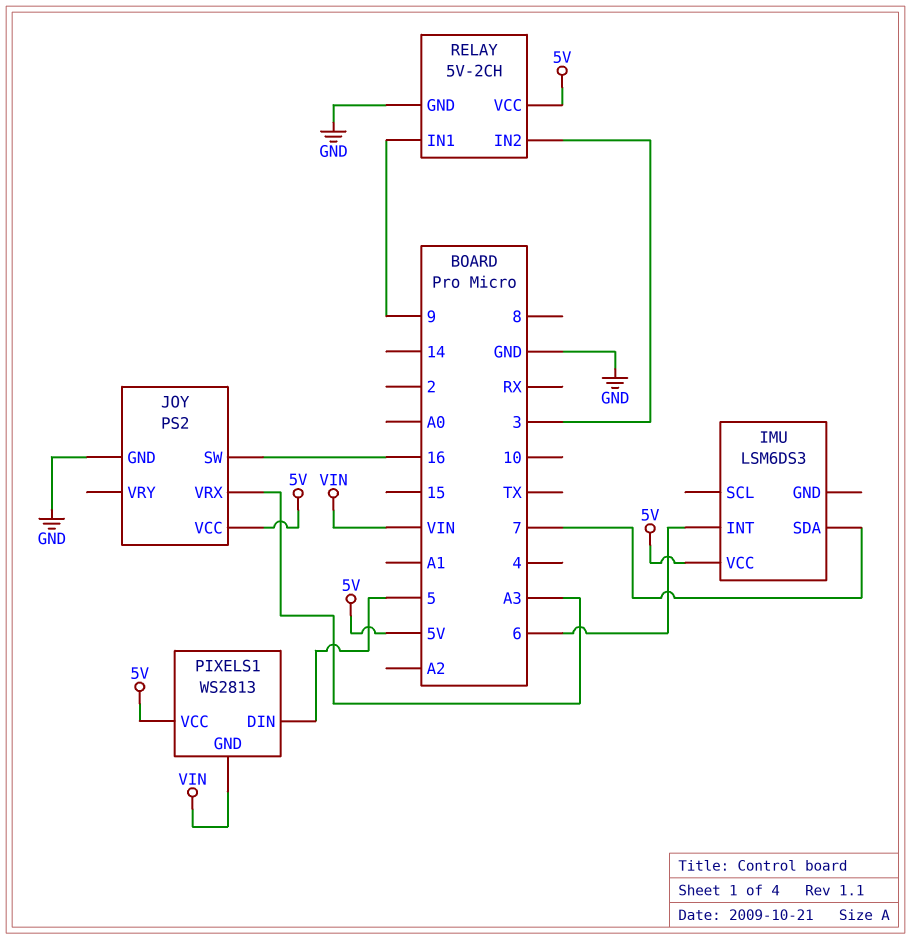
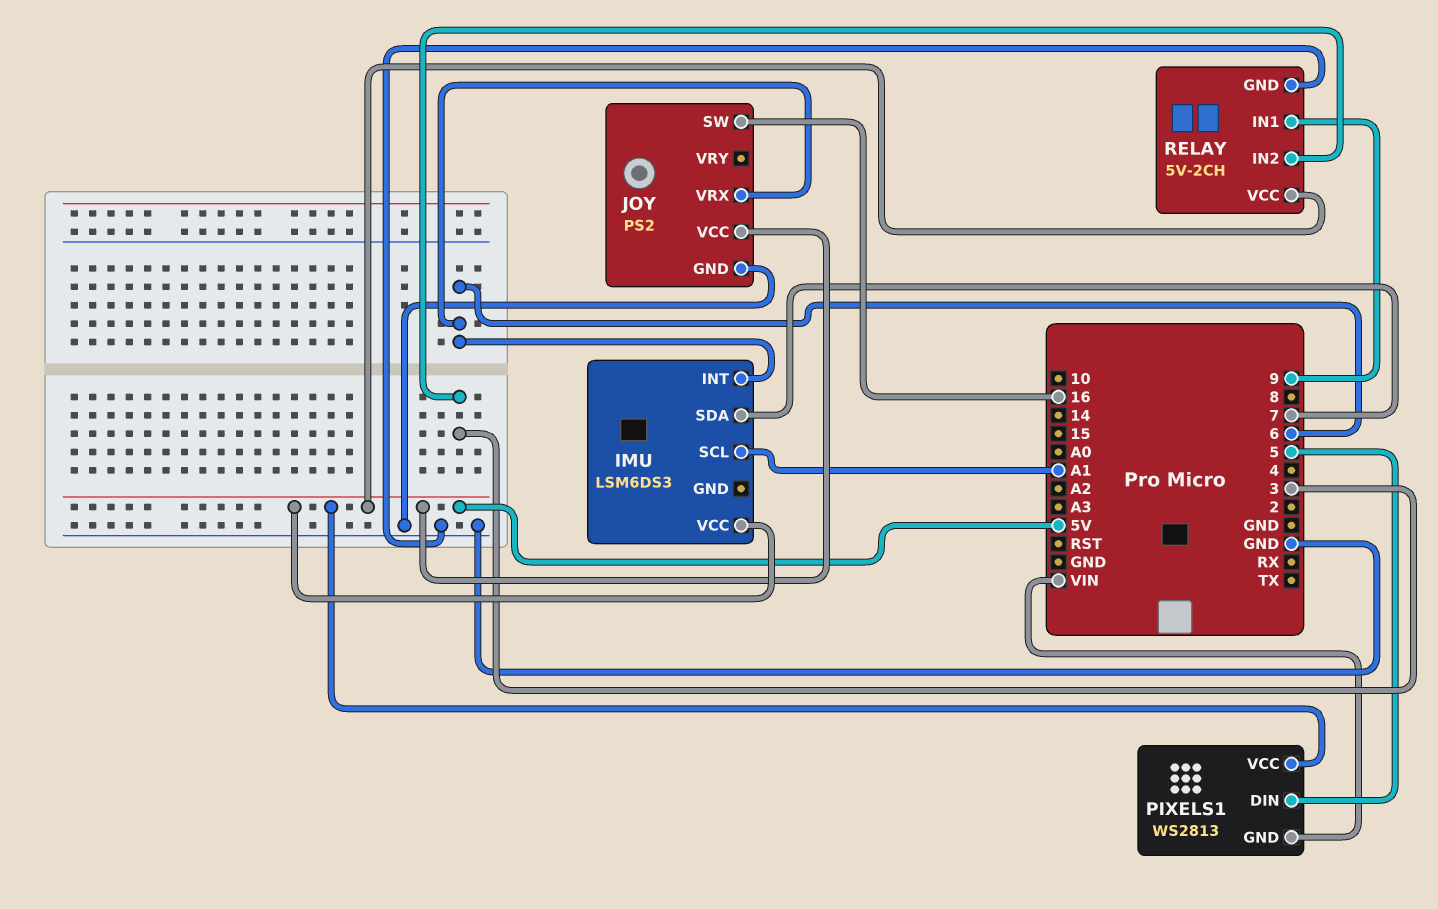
IMU pin SCL: none -> A1
JOY pin VRX: A3 -> 6

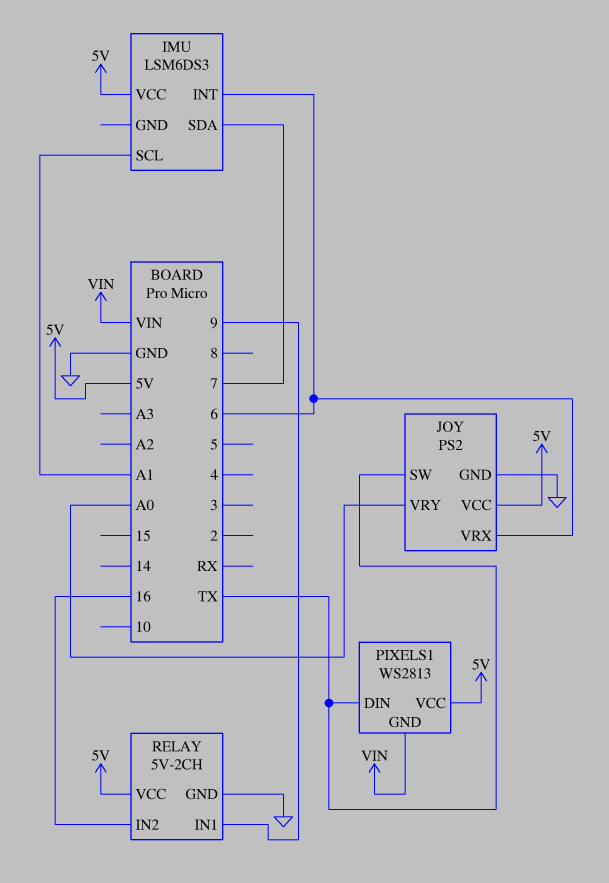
JOY pin SW: 16 -> TX
JOY pin VRY: none -> A0
PIXELS1 pin DIN: 5 -> TX
RELAY pin IN2: 3 -> 16

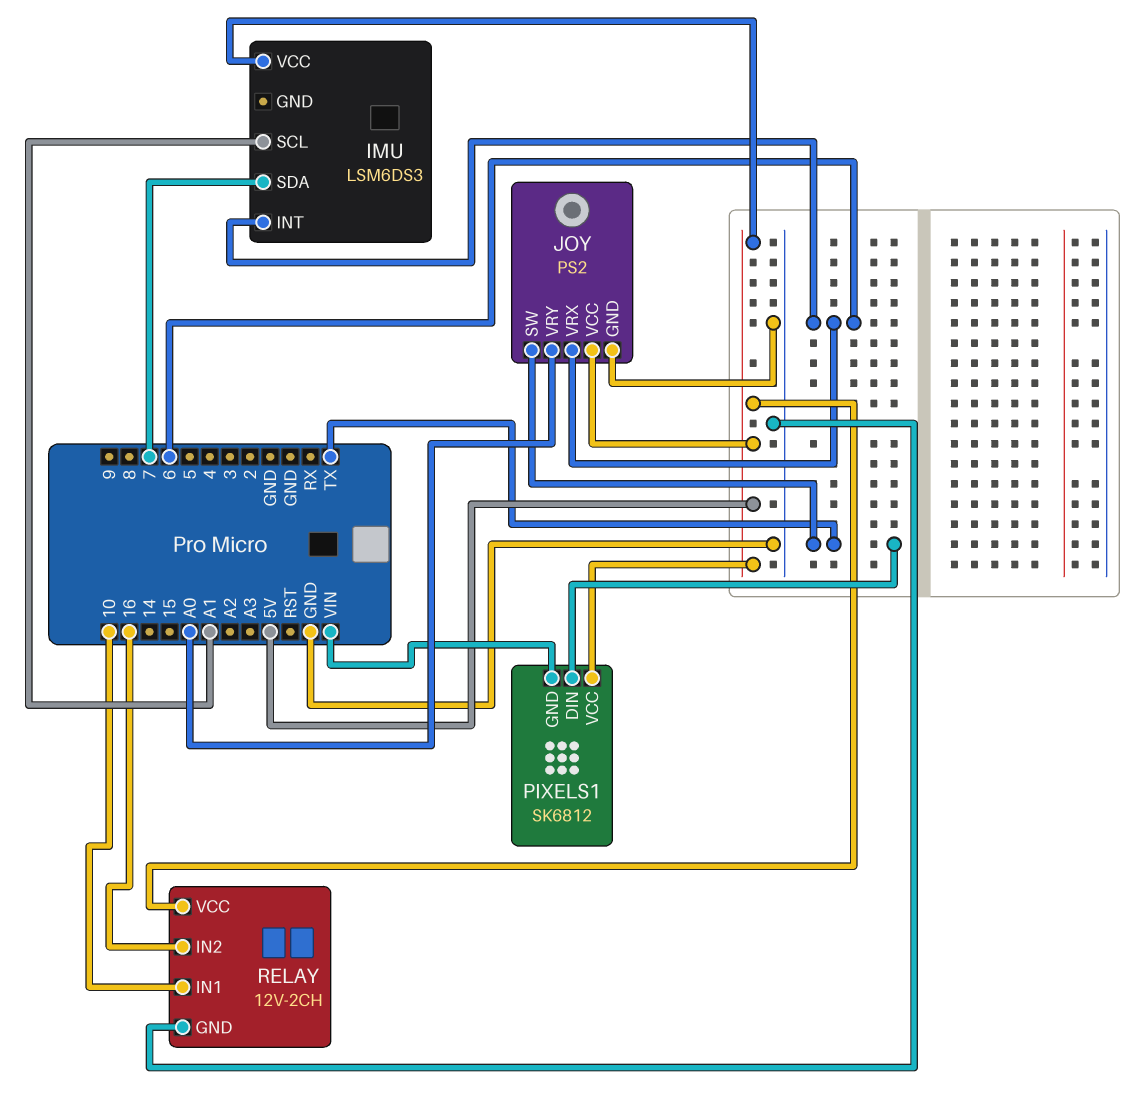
PIXELS1: WS2813 -> SK6812
RELAY: 5V-2CH -> 12V-2CH
RELAY pin IN1: 9 -> 10

